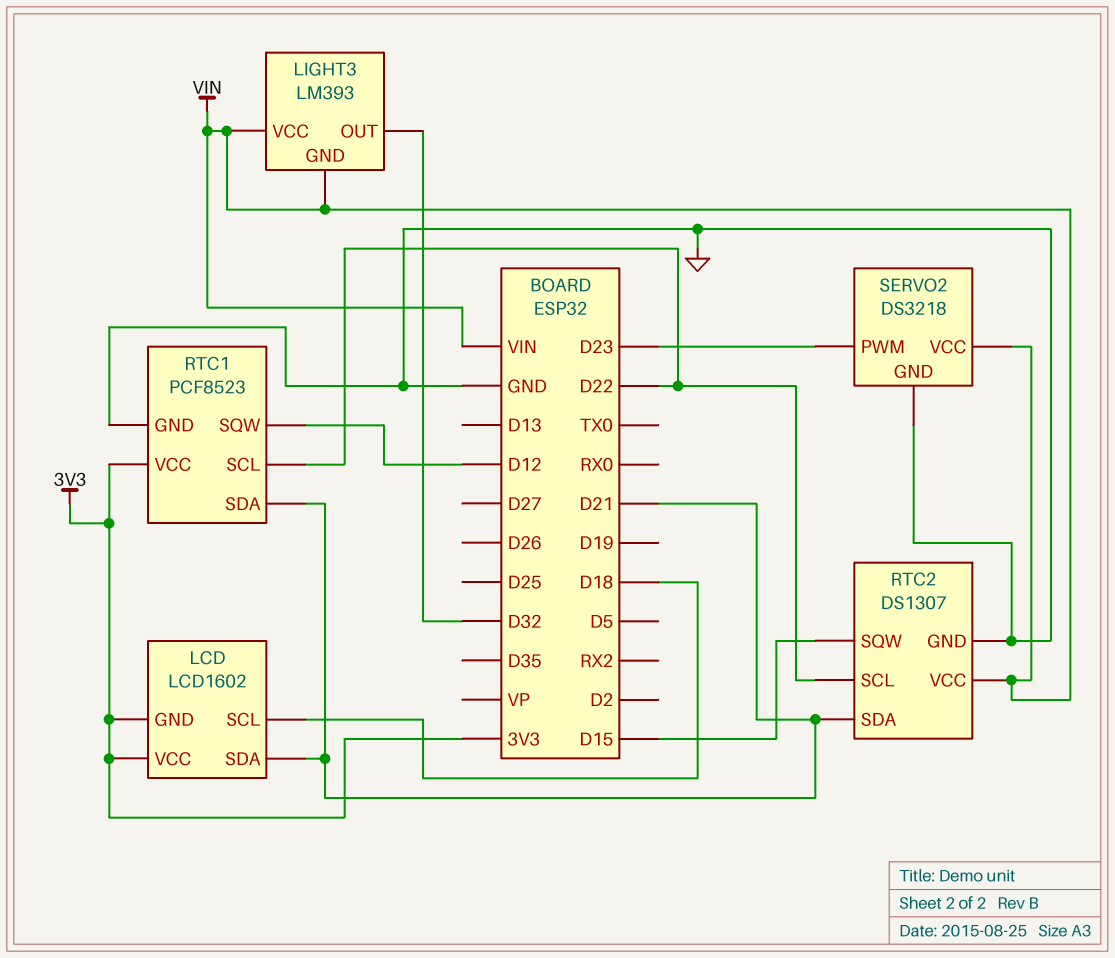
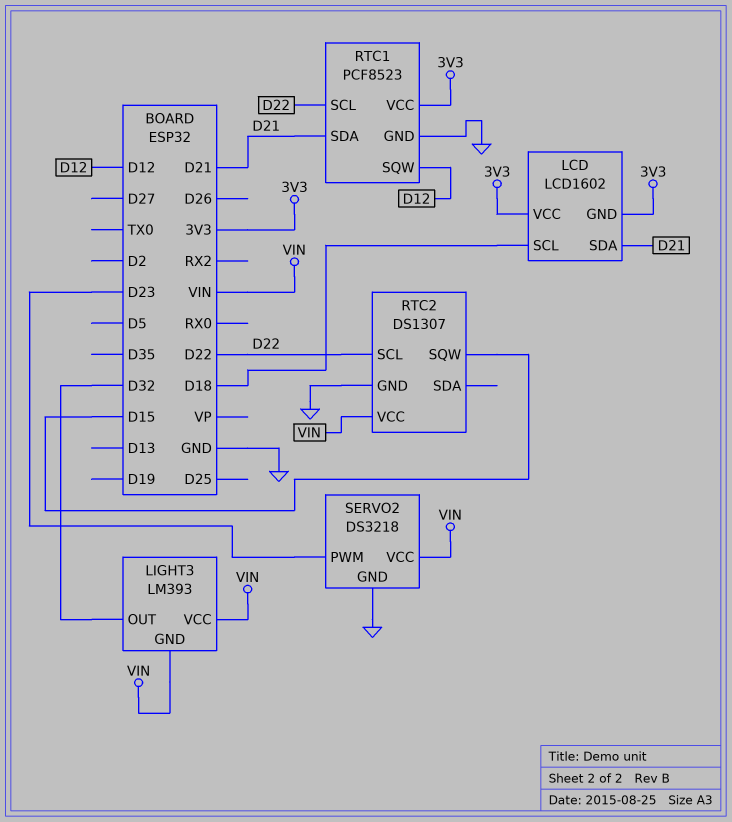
RTC2 pin SDA: D21 -> none

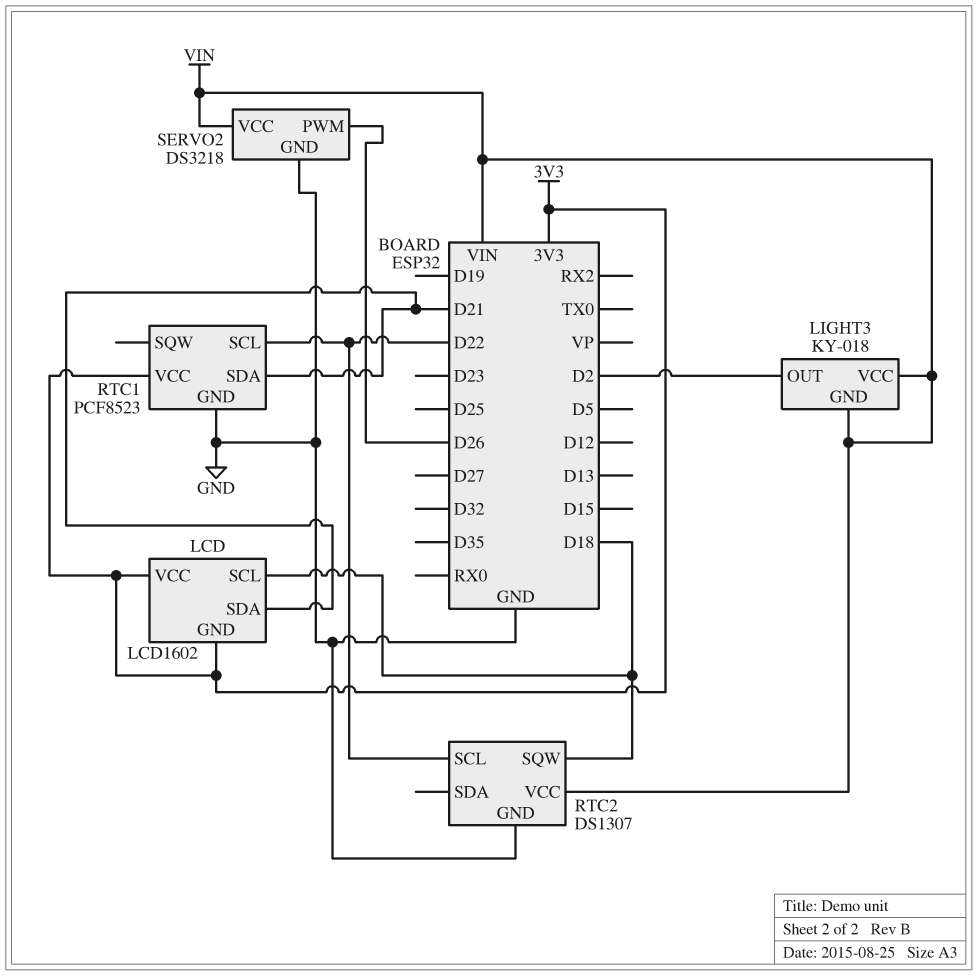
LIGHT3: LM393 -> KY-018
LIGHT3 pin OUT: D32 -> D2
RTC1 pin SQW: D12 -> none
RTC2 pin SQW: D15 -> D18
SERVO2 pin PWM: D23 -> D26

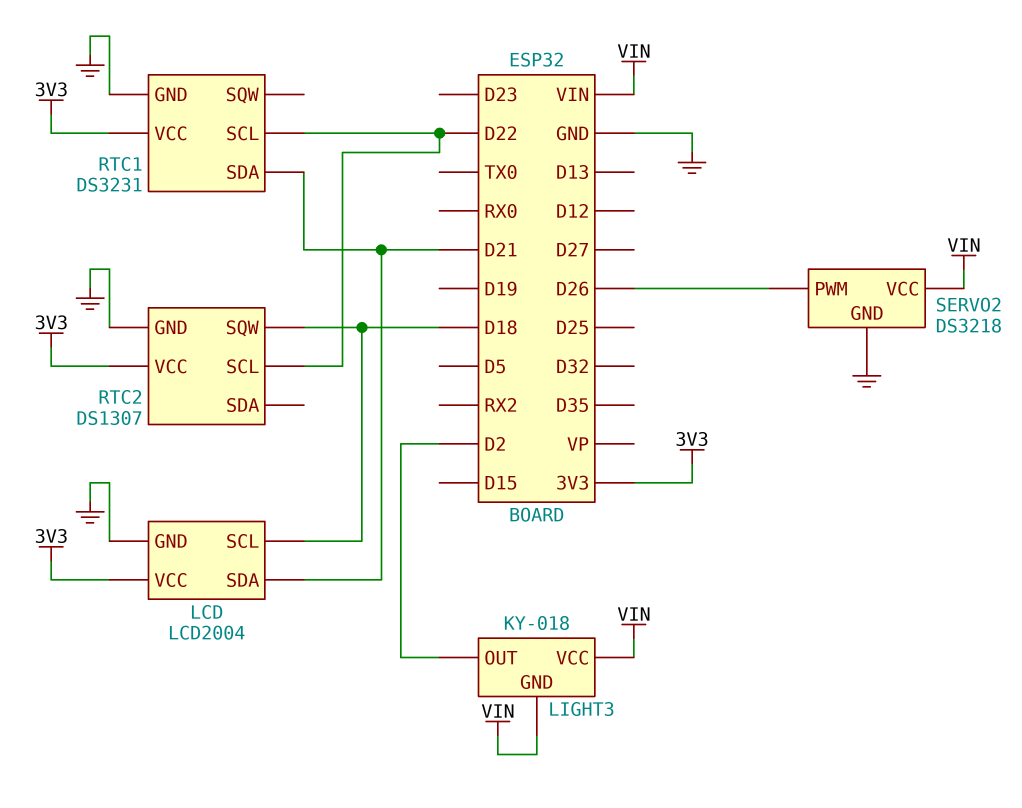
LCD: LCD1602 -> LCD2004
LCD pin GND: 3V3 -> GND
RTC1: PCF8523 -> DS3231
RTC2 pin VCC: VIN -> 3V3

